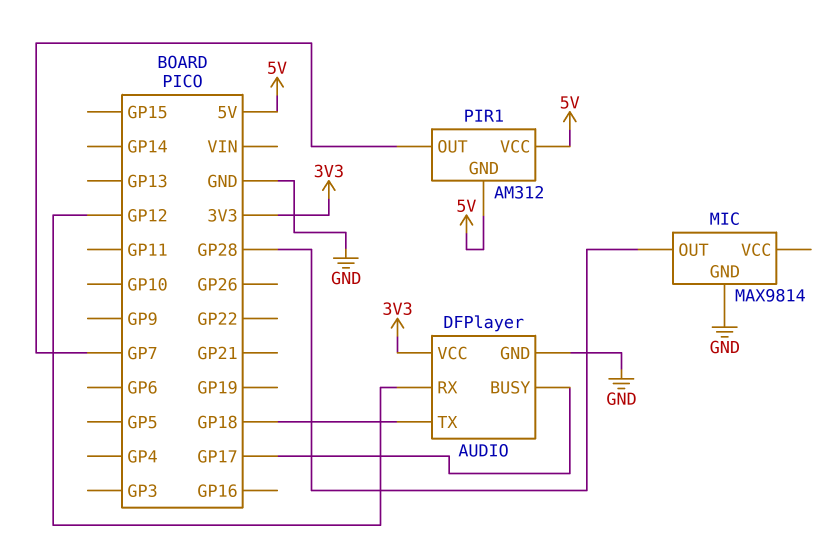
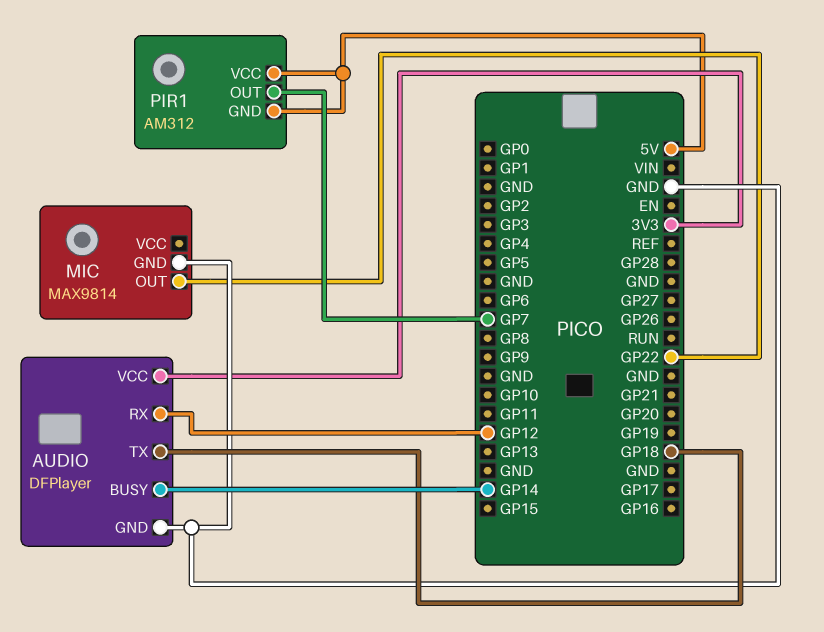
AUDIO pin BUSY: GP17 -> GP14
MIC pin OUT: GP28 -> GP22

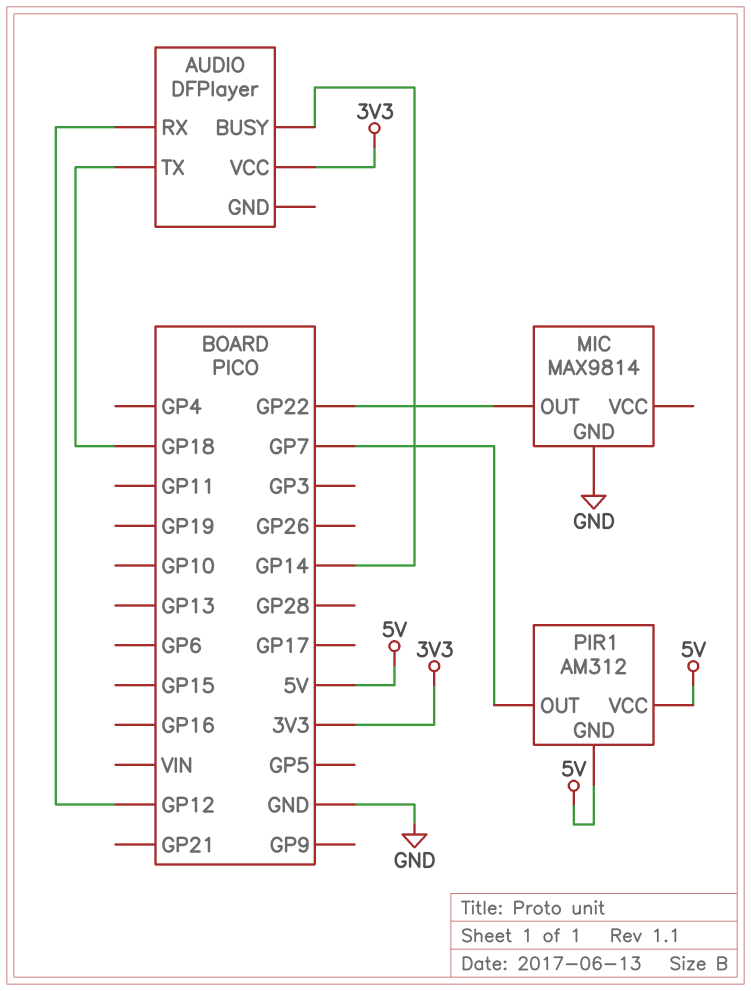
AUDIO pin GND: GND -> none

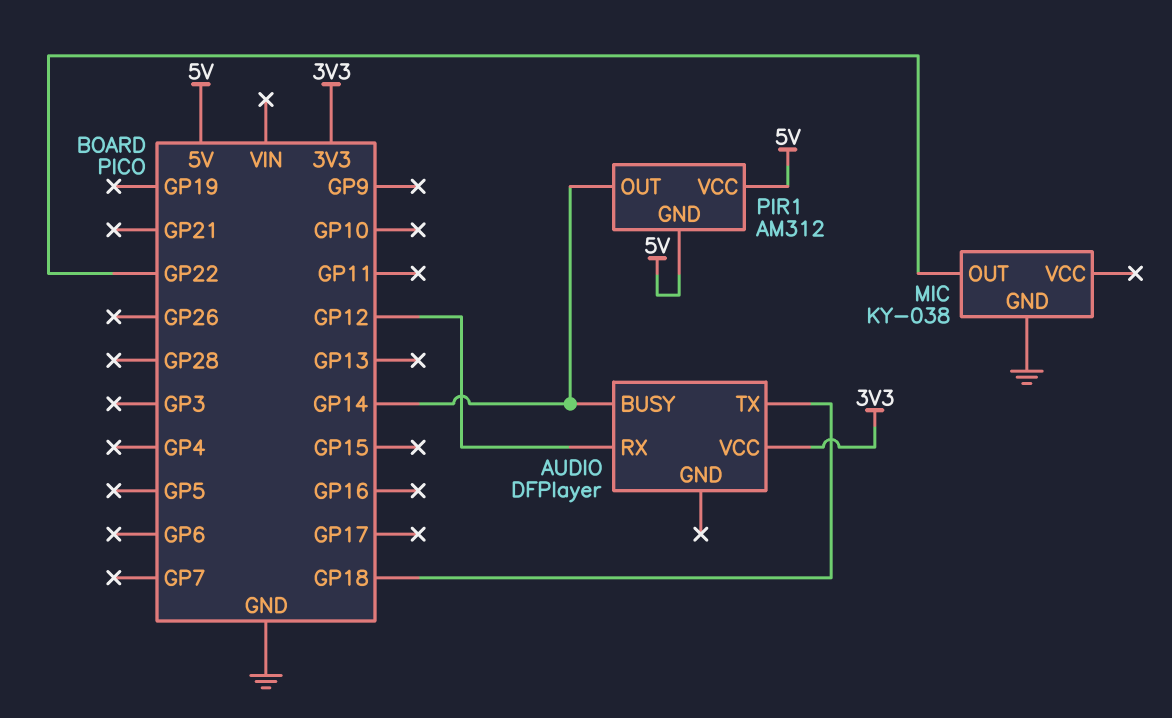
MIC: MAX9814 -> KY-038
PIR1 pin OUT: GP7 -> GP14

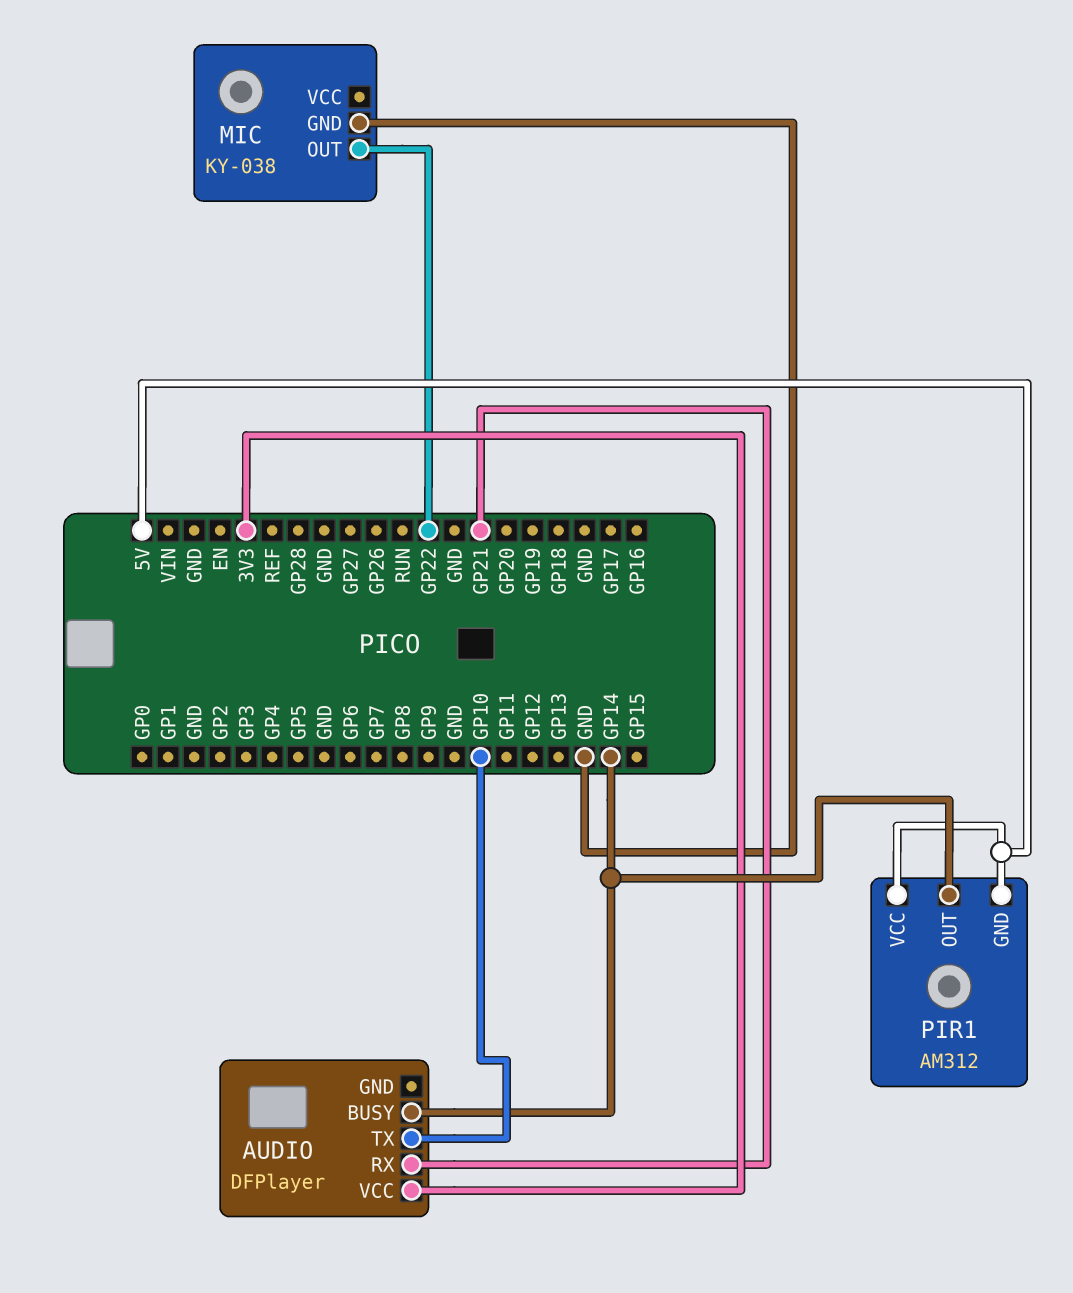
AUDIO pin RX: GP12 -> GP21
AUDIO pin TX: GP18 -> GP10

